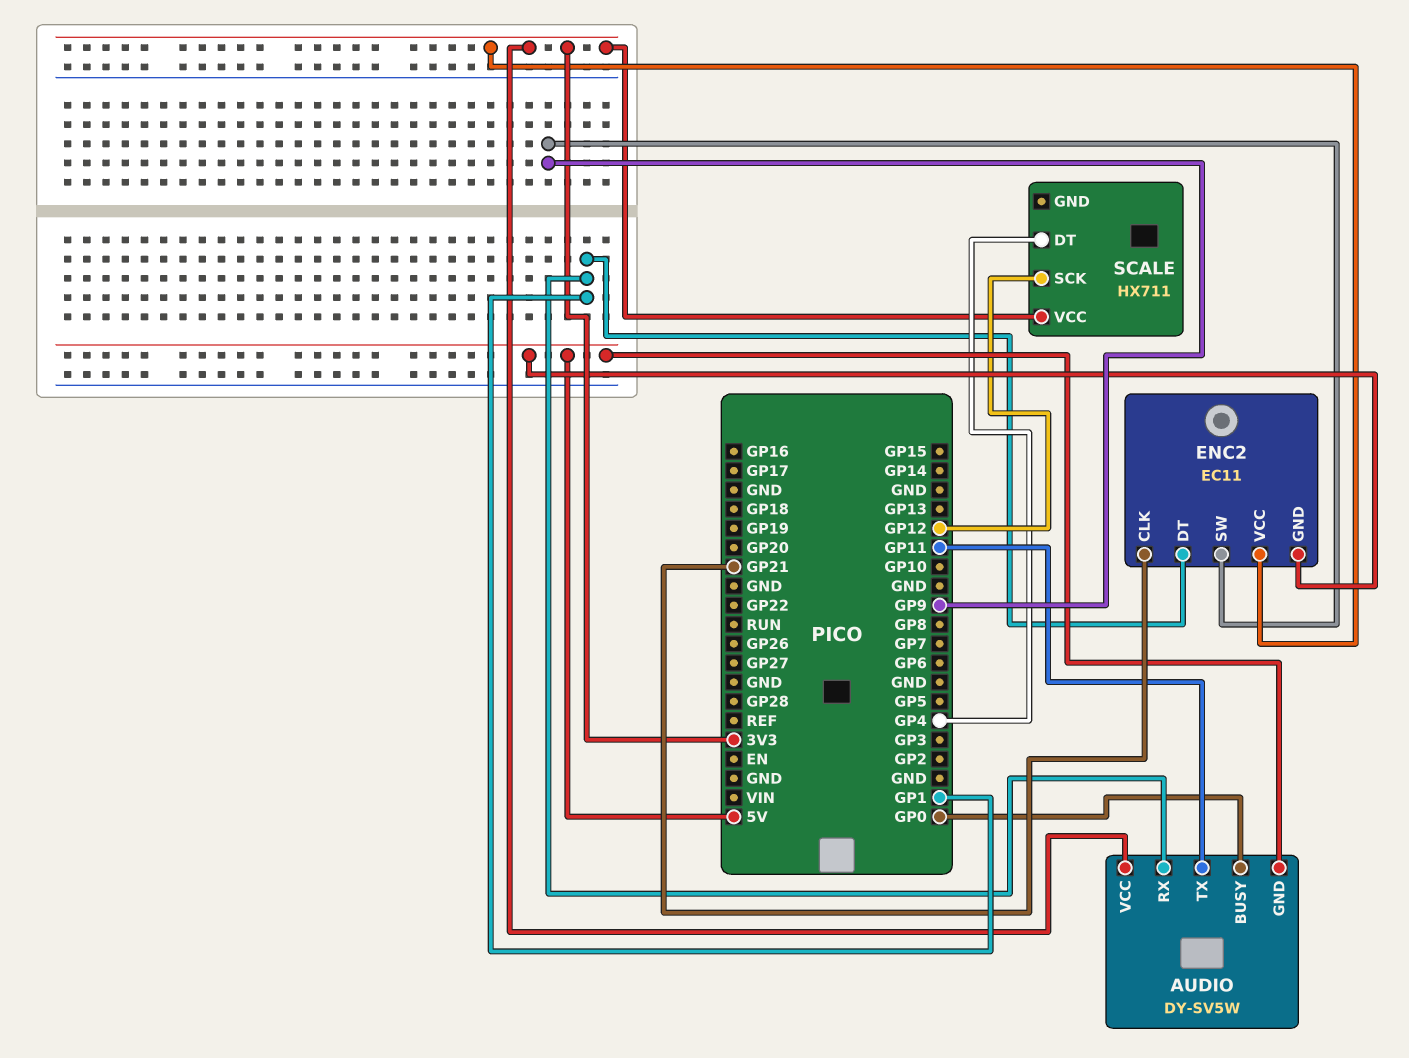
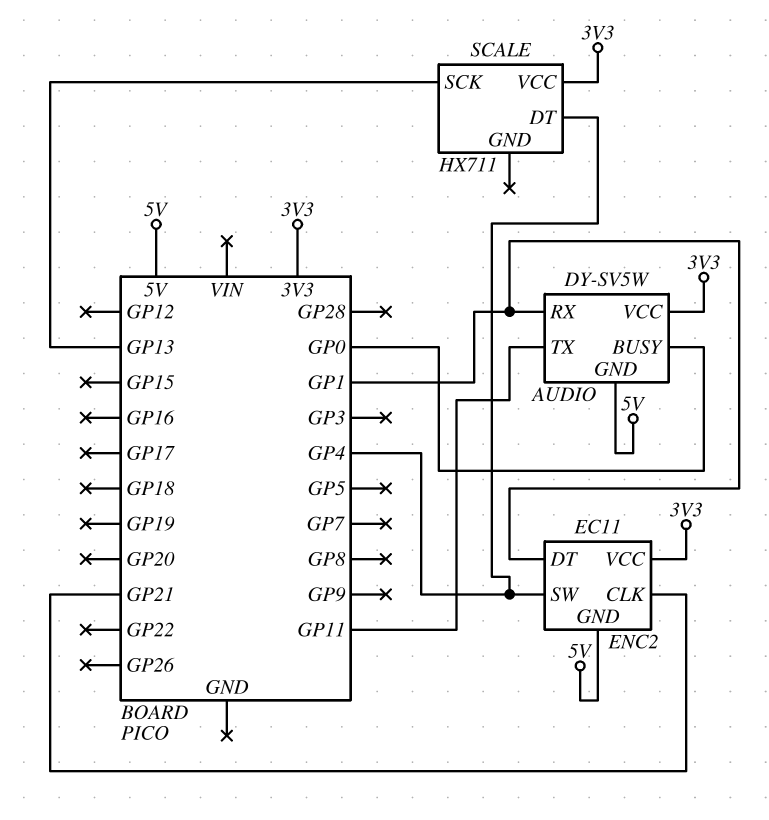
ENC2 pin SW: GP9 -> GP4
SCALE pin SCK: GP12 -> GP13

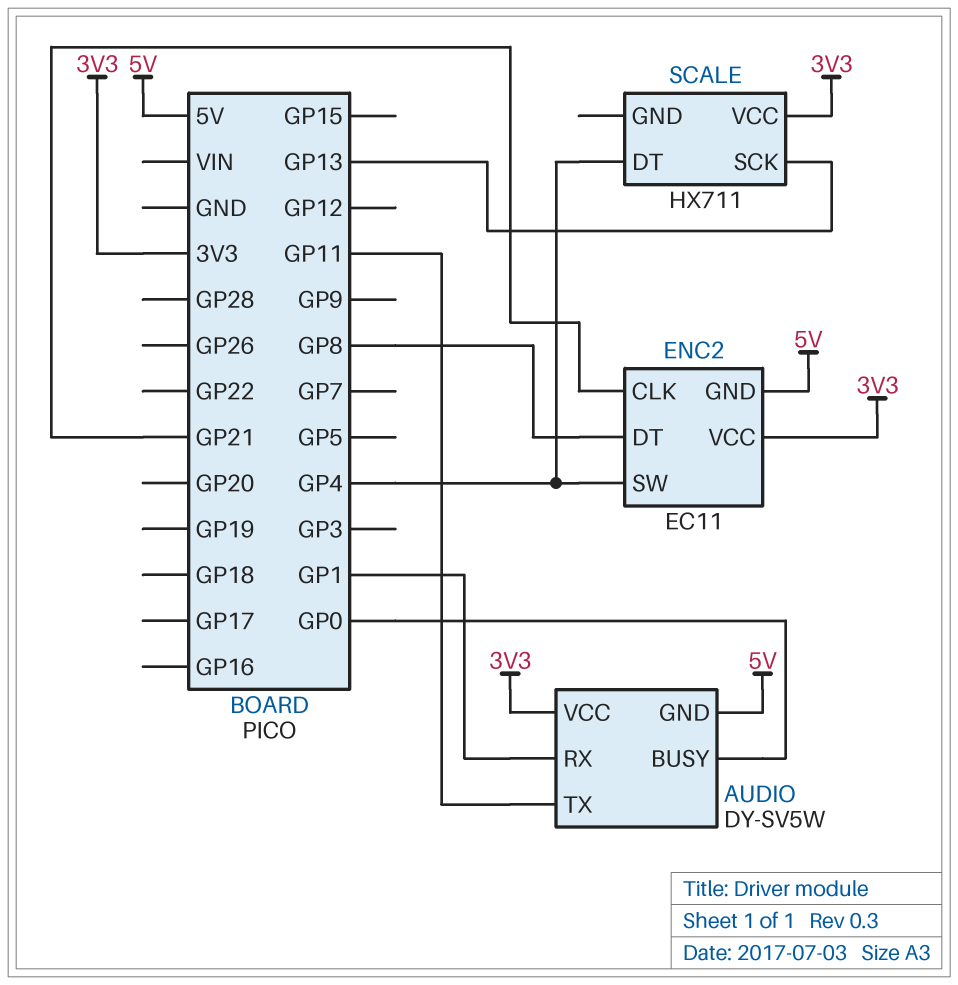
ENC2 pin DT: GP1 -> GP8

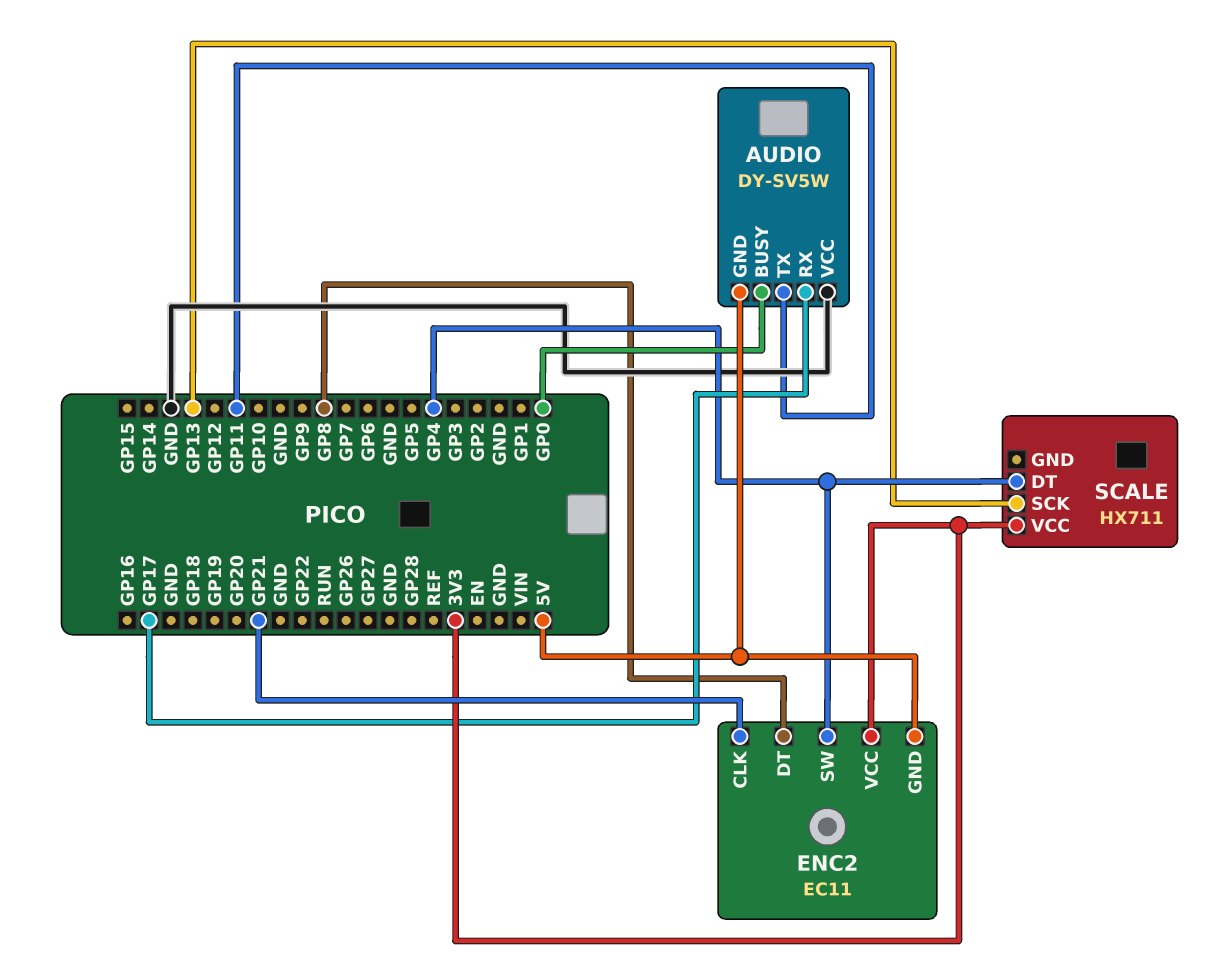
AUDIO pin RX: GP1 -> GP17
AUDIO pin VCC: 3V3 -> GND

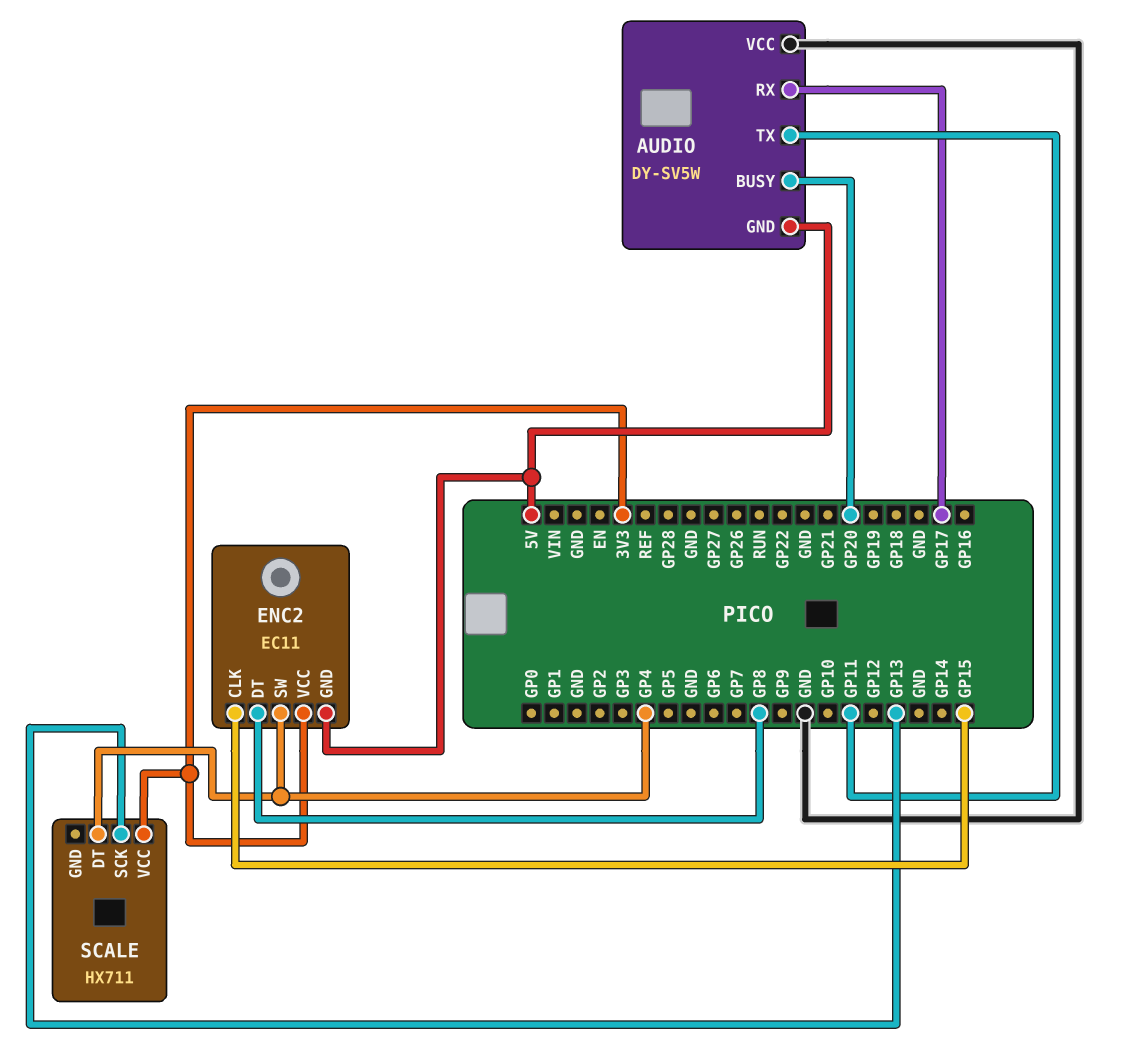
AUDIO pin BUSY: GP0 -> GP20
ENC2 pin CLK: GP21 -> GP15

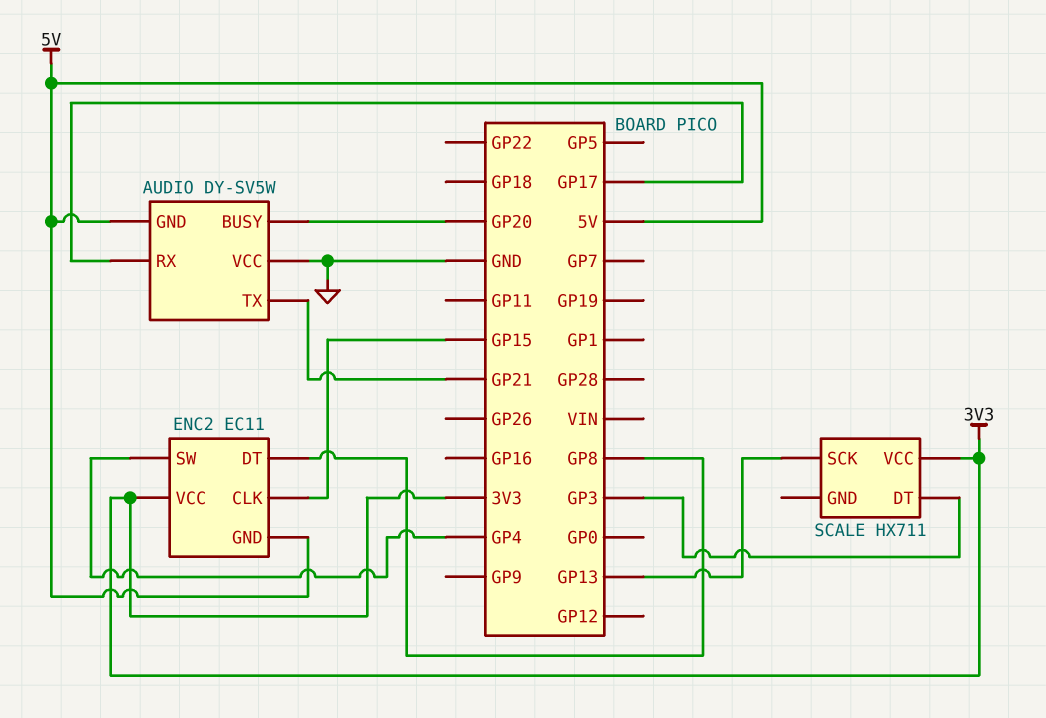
AUDIO pin TX: GP11 -> GP21
SCALE pin DT: GP4 -> GP3

